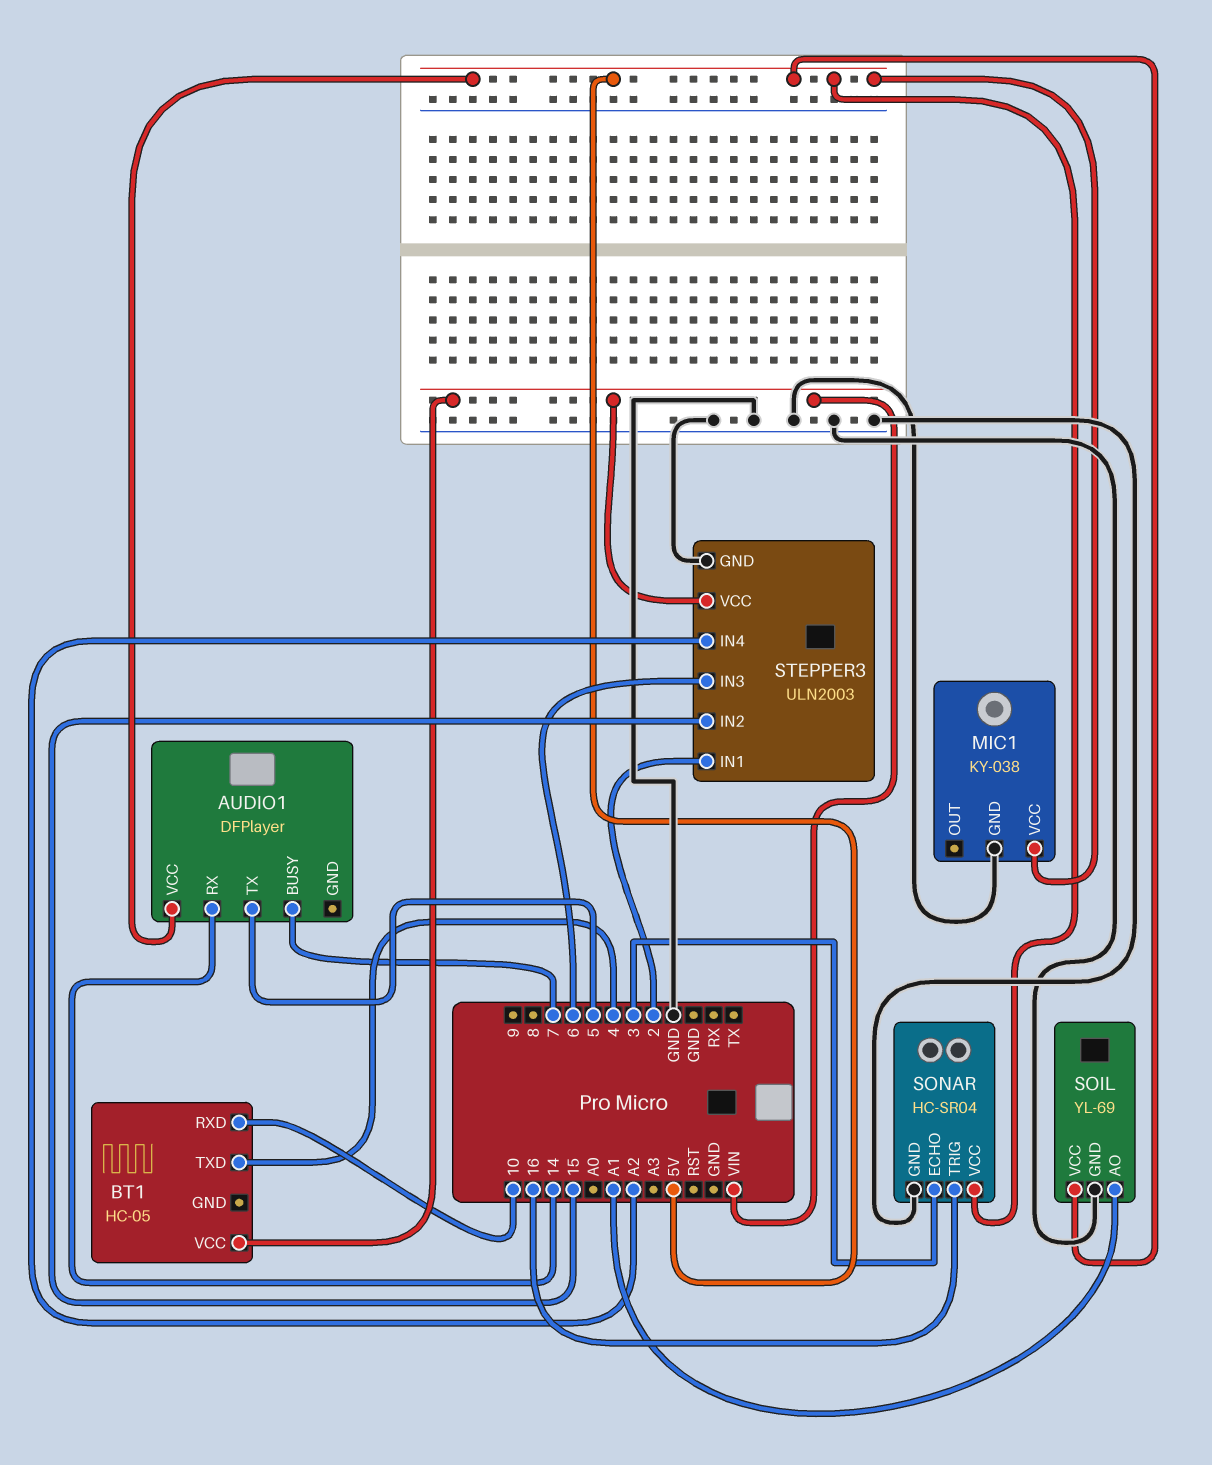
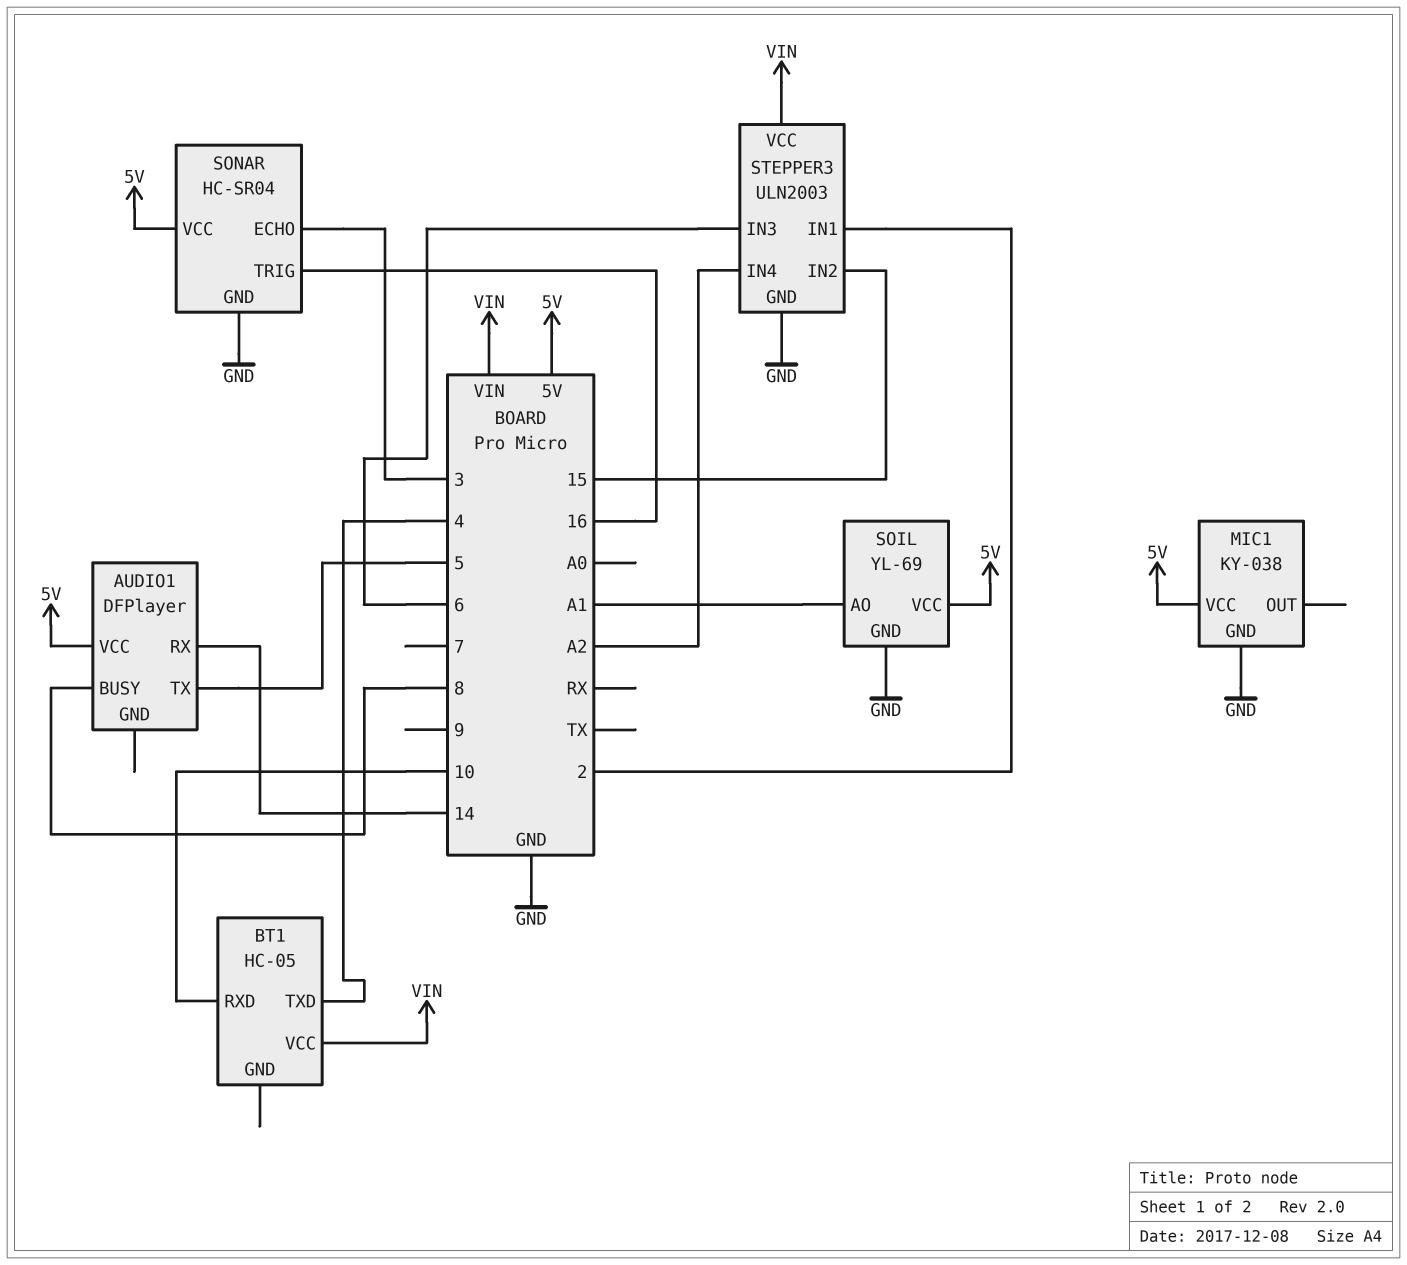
AUDIO1 pin BUSY: 7 -> 8

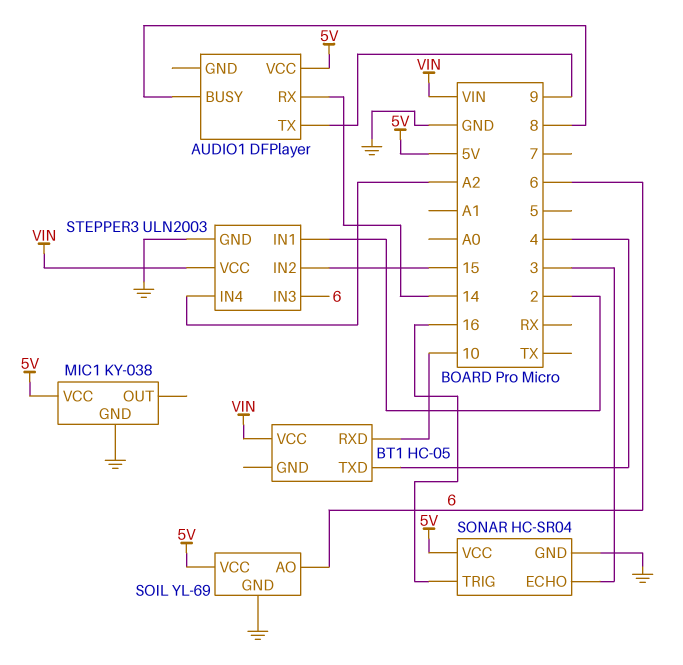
AUDIO1 pin TX: 5 -> 9
SOIL pin AO: A1 -> 6

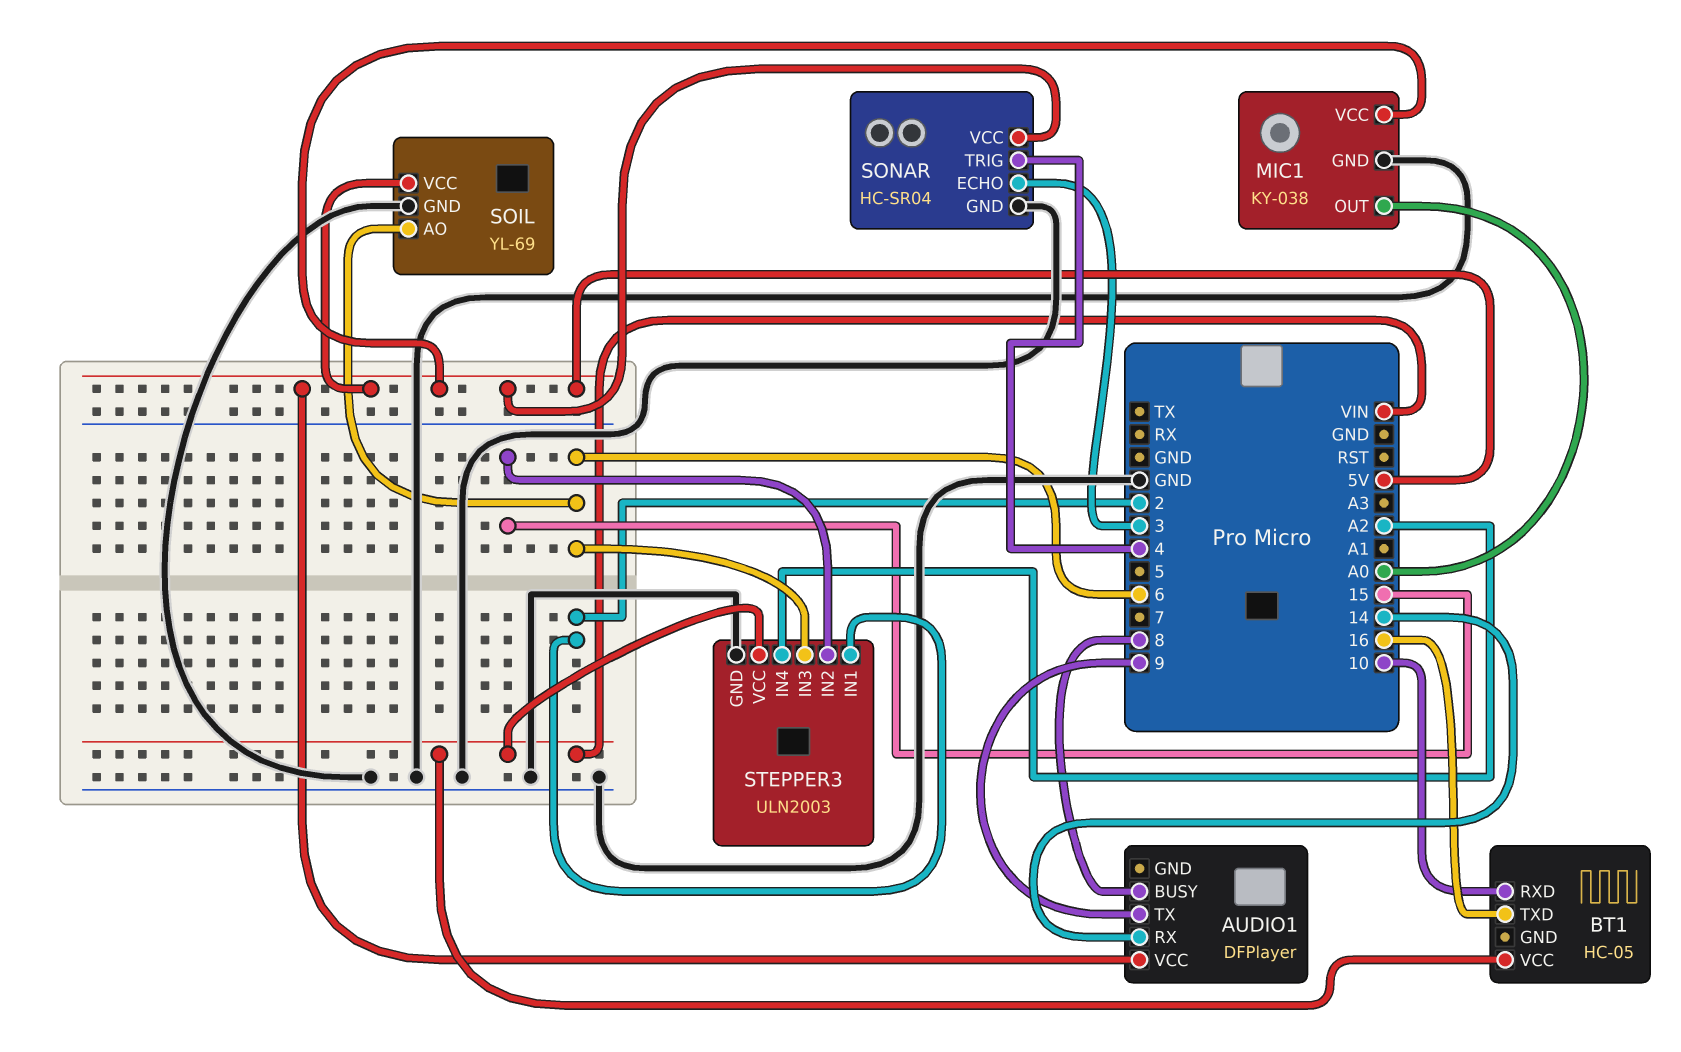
BT1 pin TXD: 4 -> 16
MIC1 pin OUT: none -> A0
SONAR pin TRIG: 16 -> 4

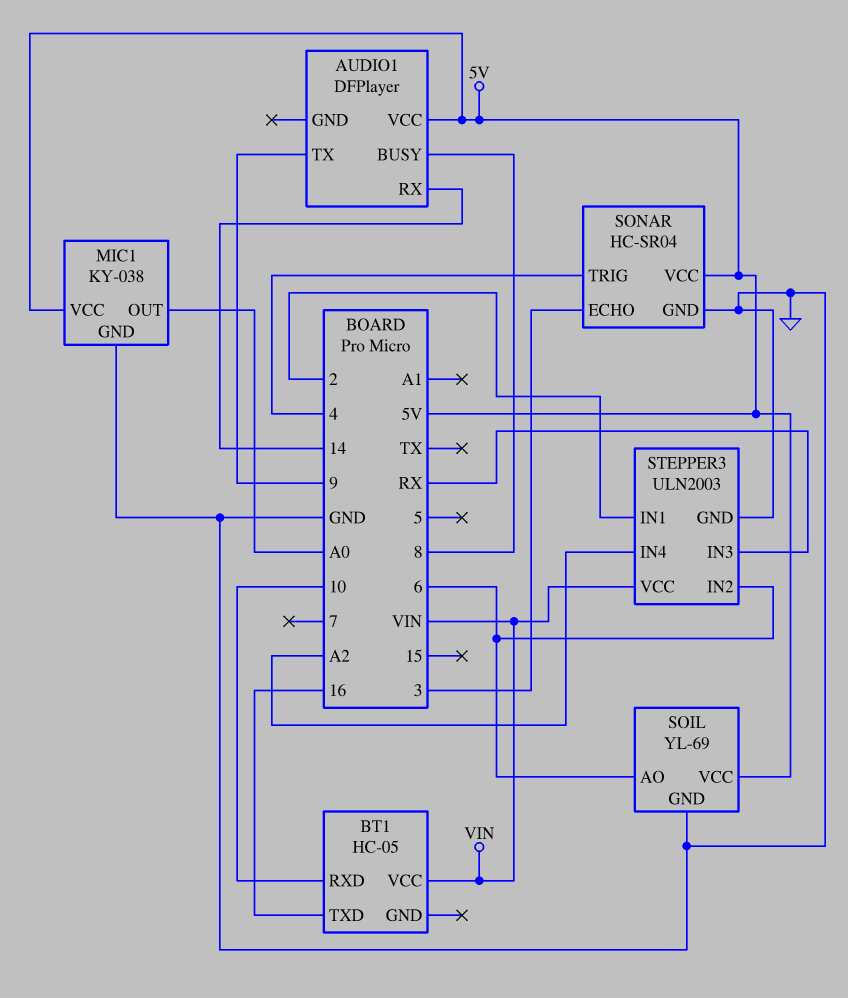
STEPPER3 pin IN2: 15 -> 6
STEPPER3 pin IN3: 6 -> RX

